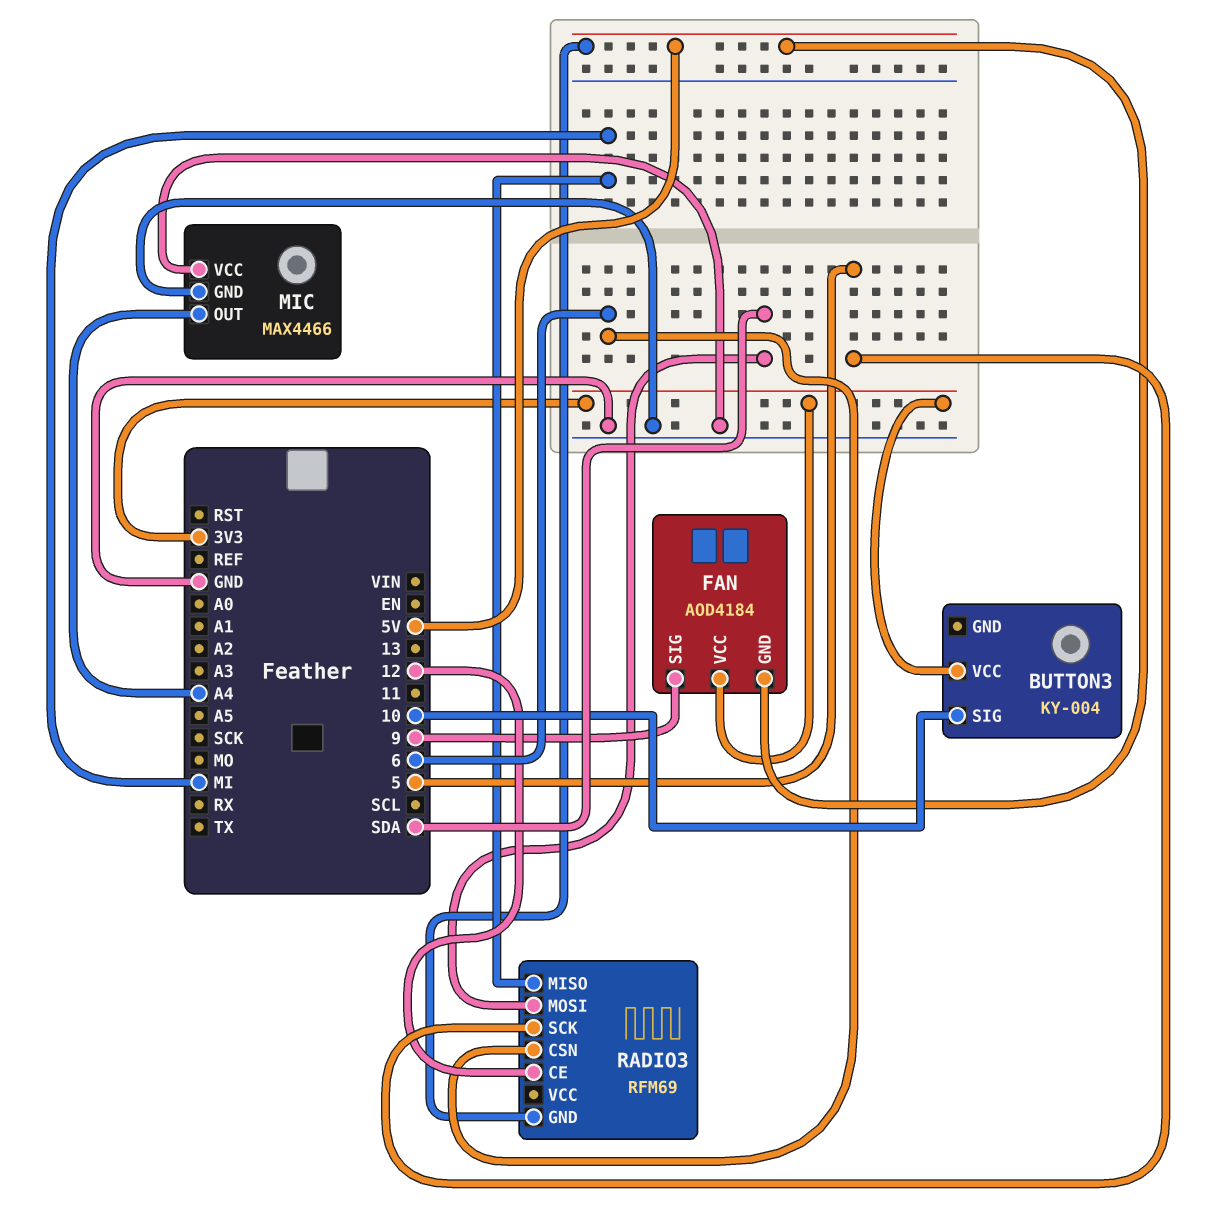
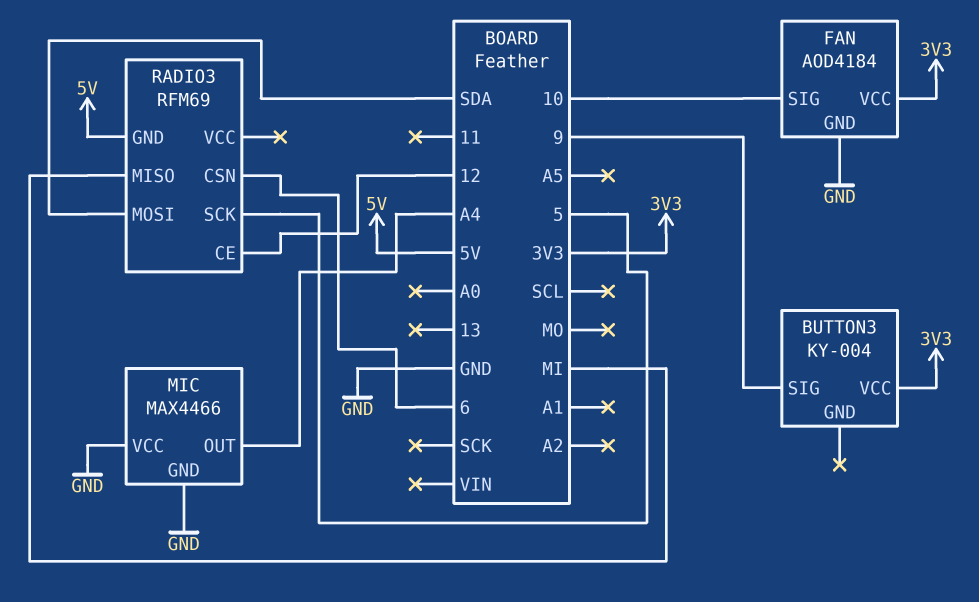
BUTTON3 pin SIG: 10 -> 9
FAN pin GND: 5V -> GND
FAN pin SIG: 9 -> 10

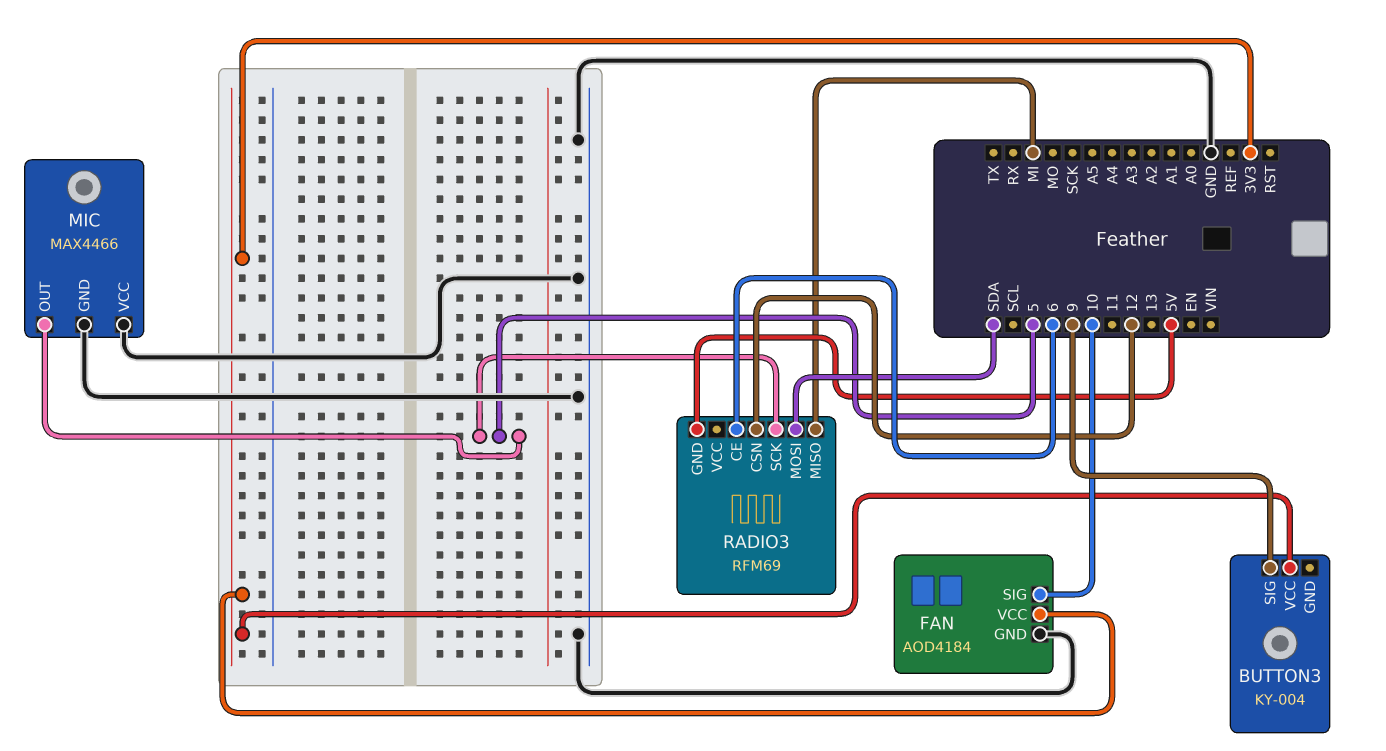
MIC pin OUT: A4 -> 5
RADIO3 pin CE: 12 -> 6
RADIO3 pin CSN: 6 -> 12

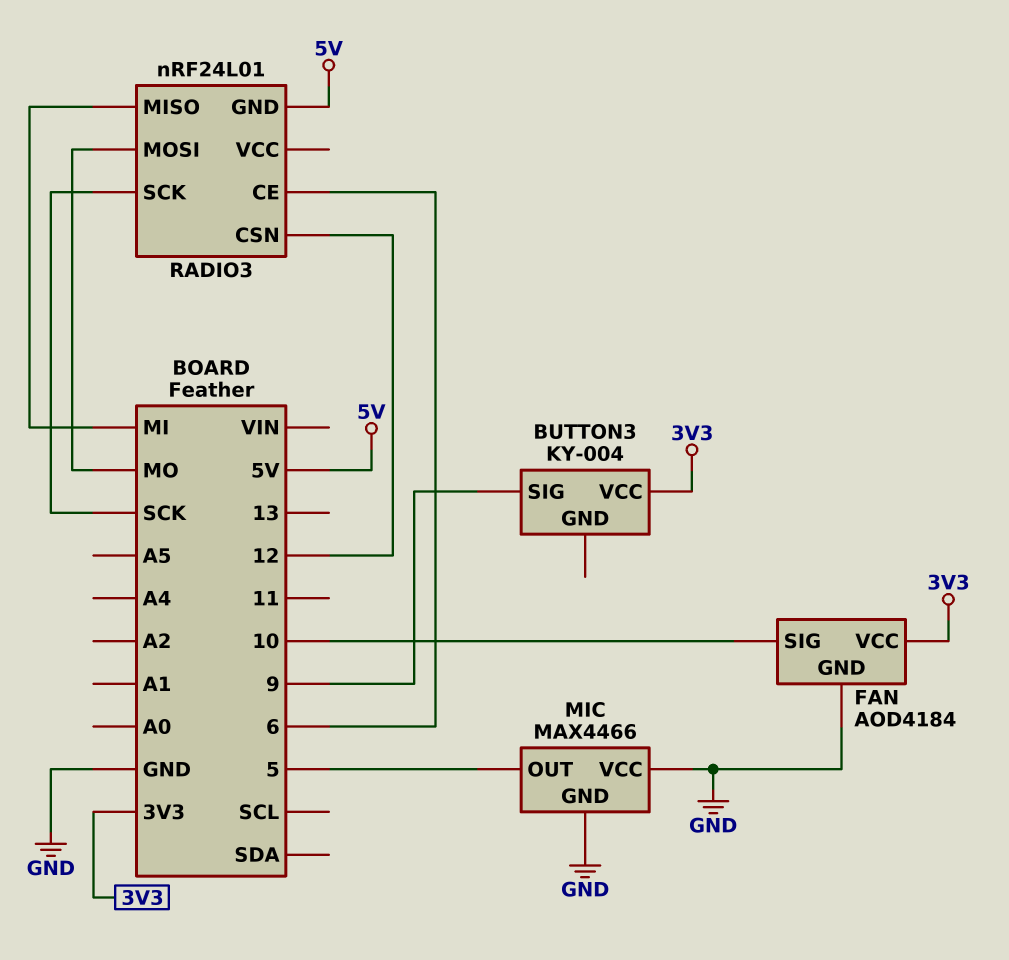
RADIO3: RFM69 -> nRF24L01
RADIO3 pin MOSI: SDA -> MO
RADIO3 pin SCK: 5 -> SCK

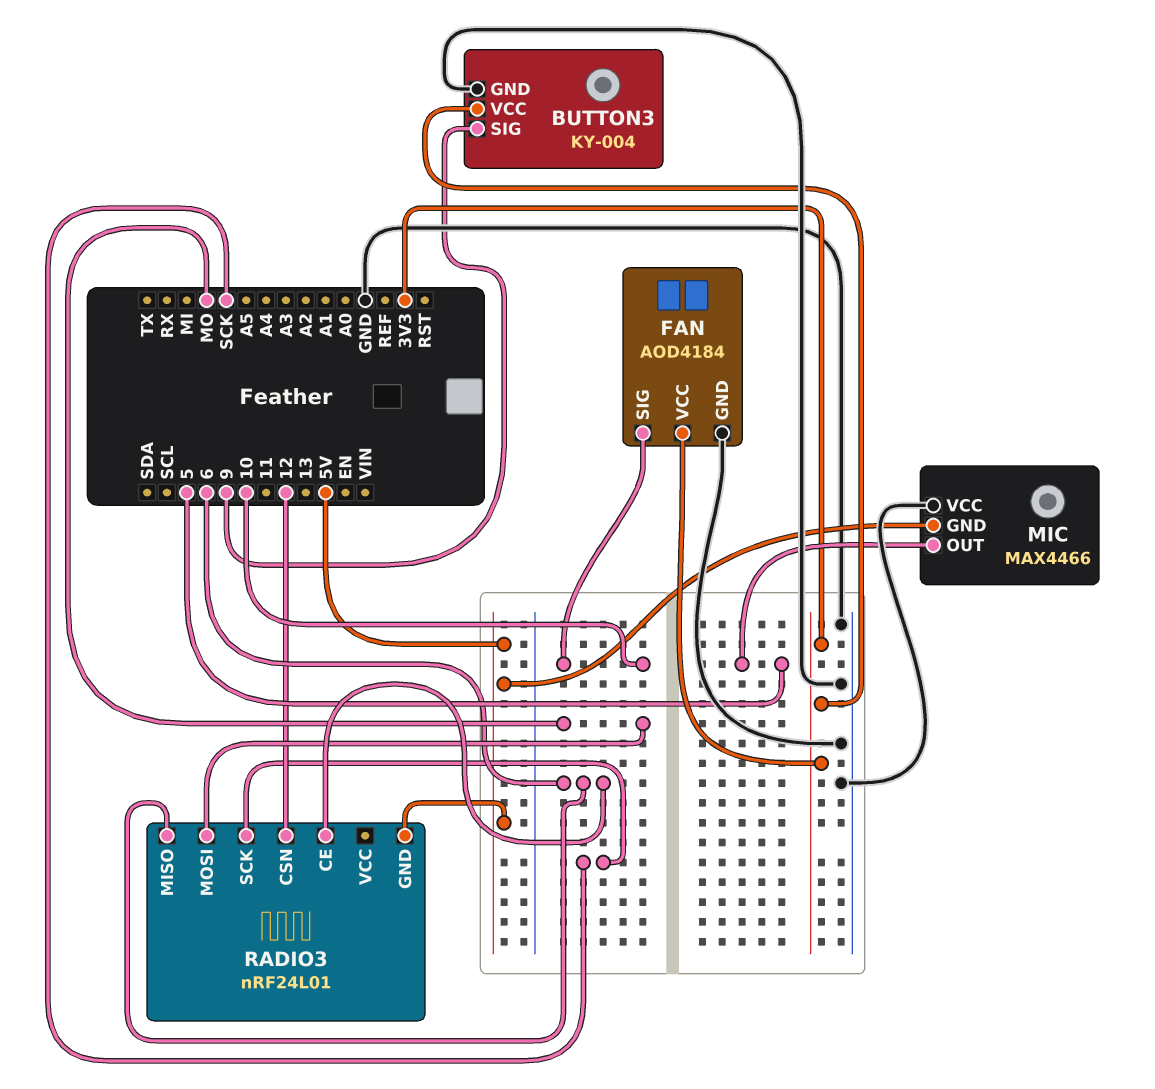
BUTTON3 pin GND: none -> GND
MIC pin GND: GND -> 5V
RADIO3 pin MISO: MI -> 6

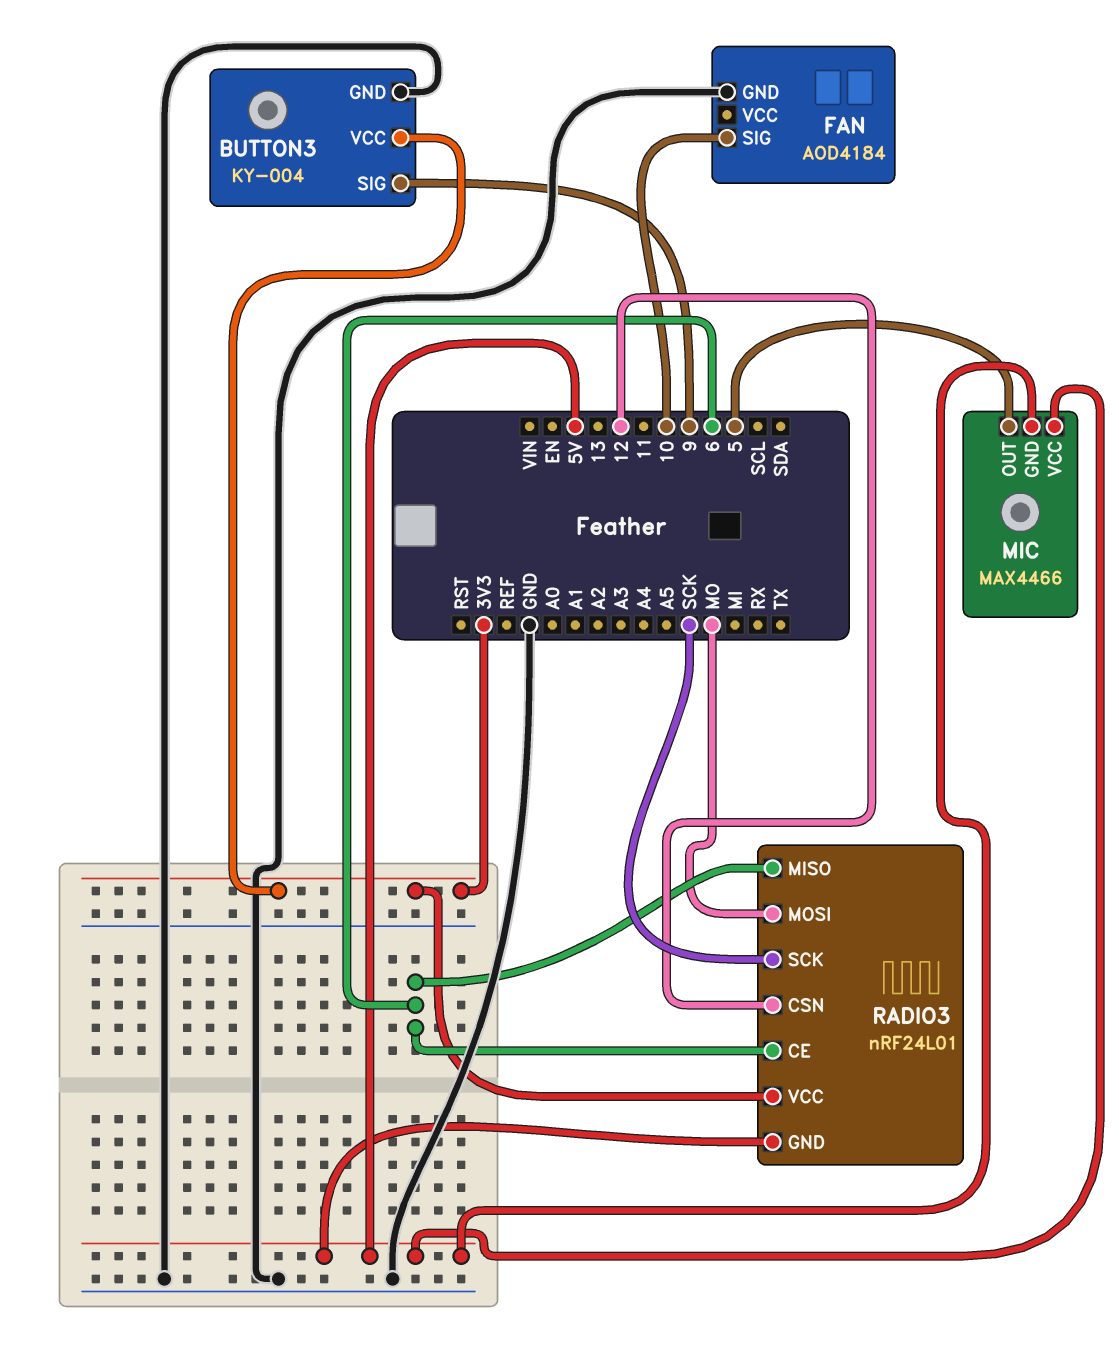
FAN pin VCC: 3V3 -> none
MIC pin VCC: GND -> 5V
RADIO3 pin VCC: none -> 3V3

